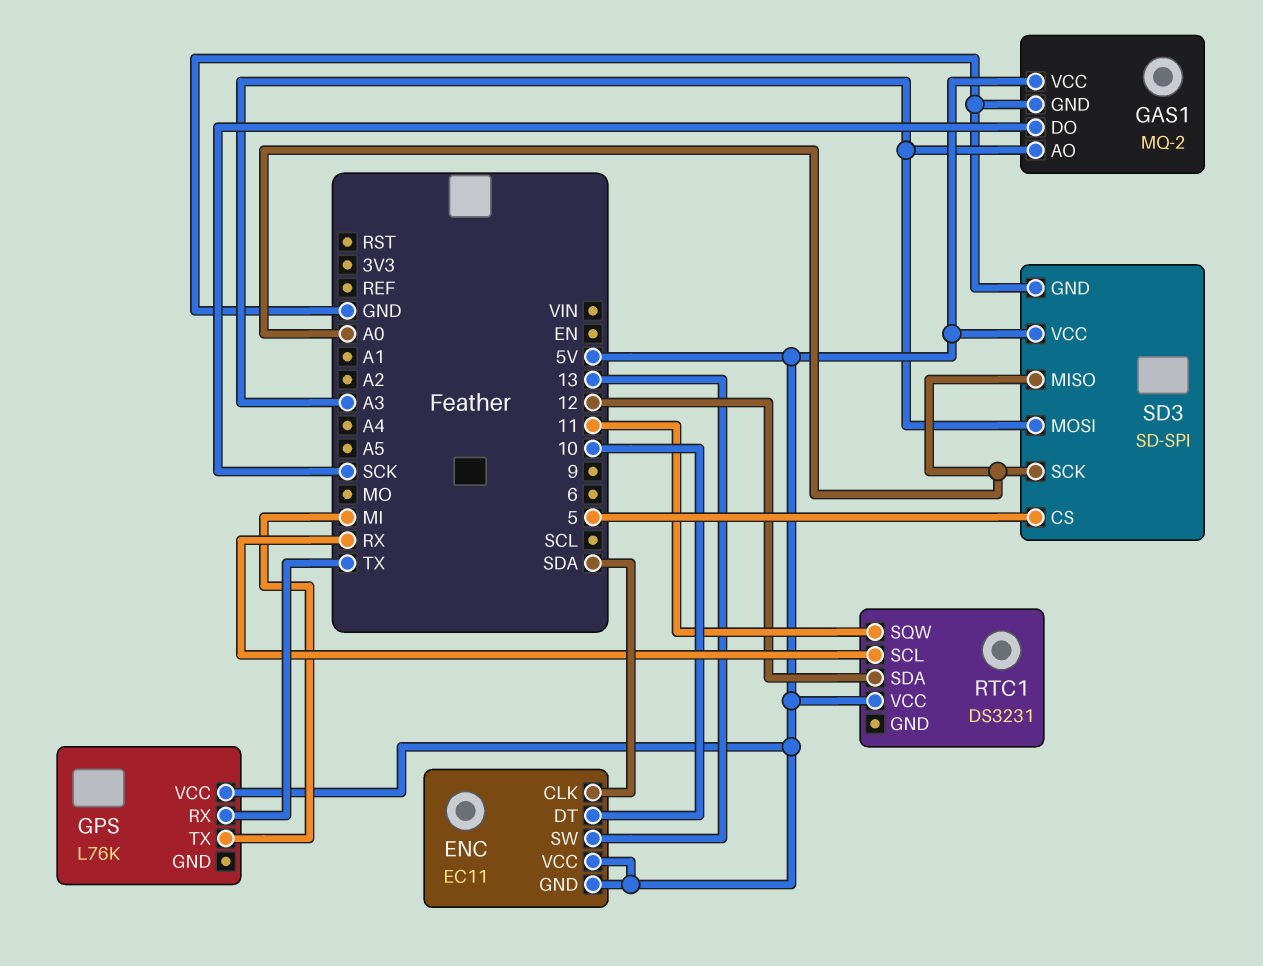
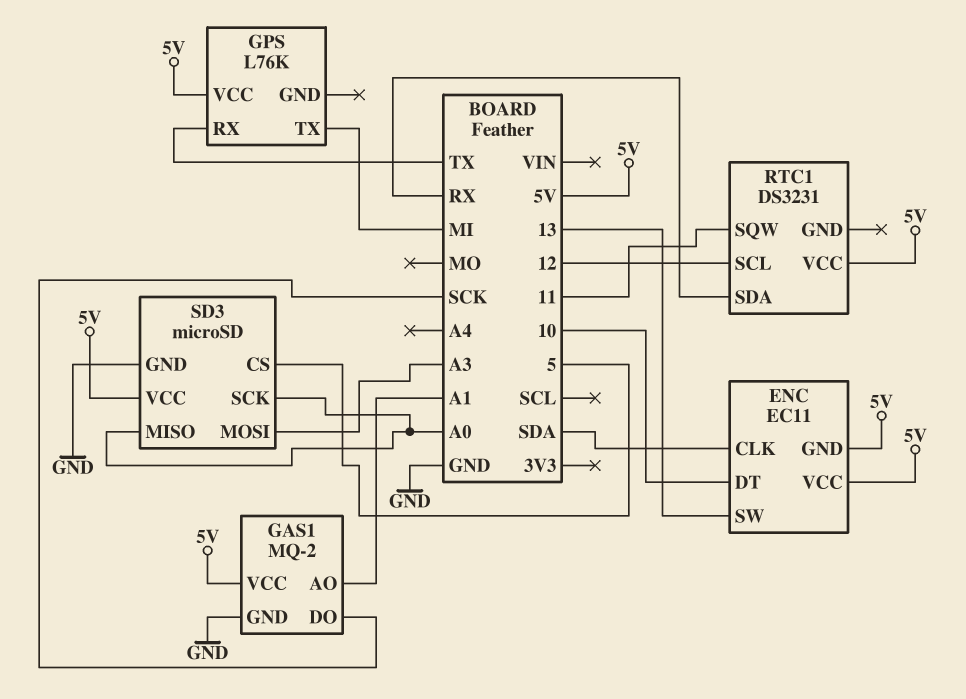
GAS1 pin AO: A3 -> A1
RTC1 pin SCL: RX -> 12
RTC1 pin SDA: 12 -> RX
SD3: SD-SPI -> microSD

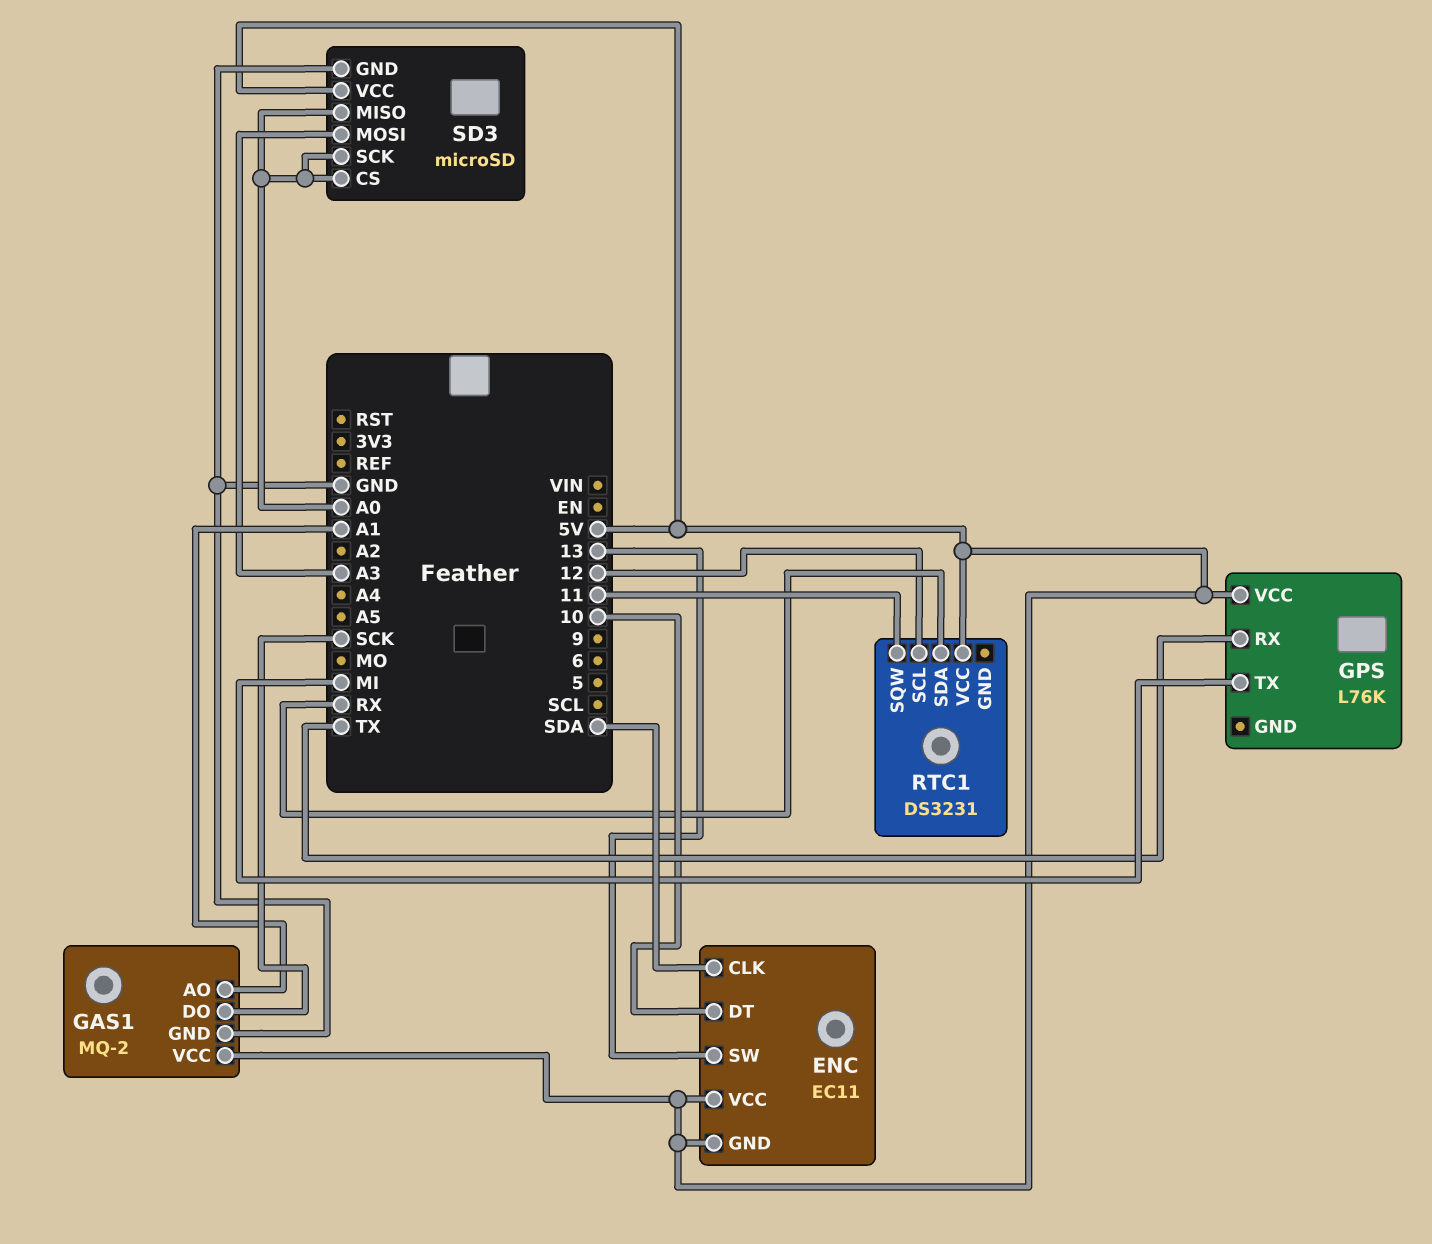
SD3 pin CS: 5 -> A0

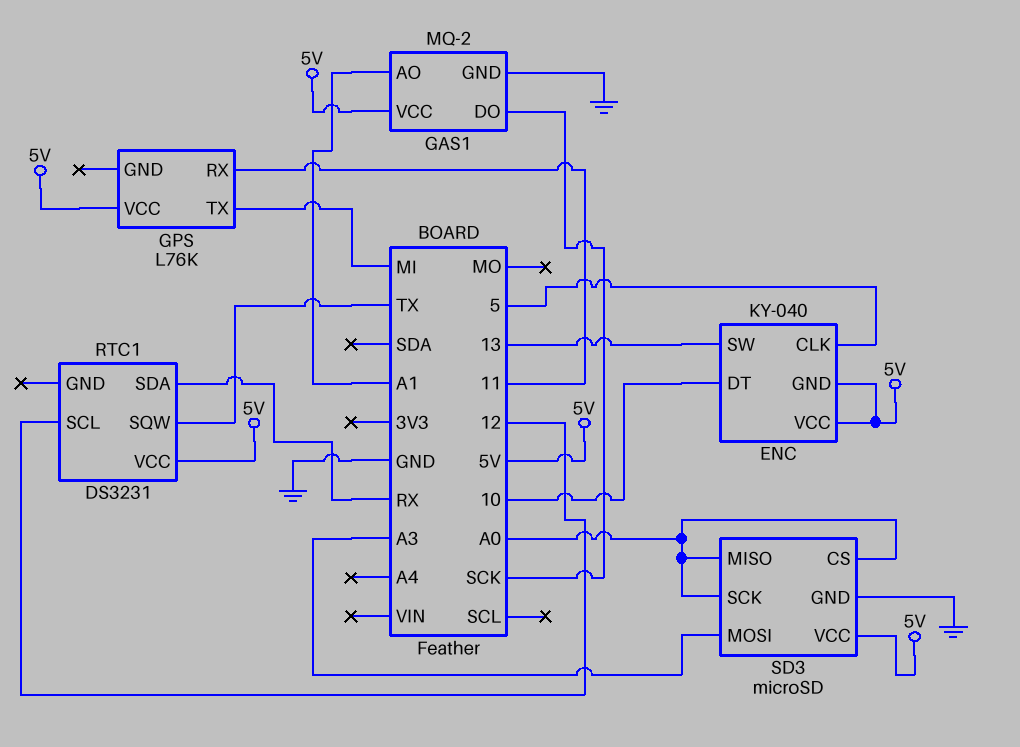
ENC: EC11 -> KY-040
ENC pin CLK: SDA -> 5
GPS pin RX: TX -> 11
RTC1 pin SQW: 11 -> TX

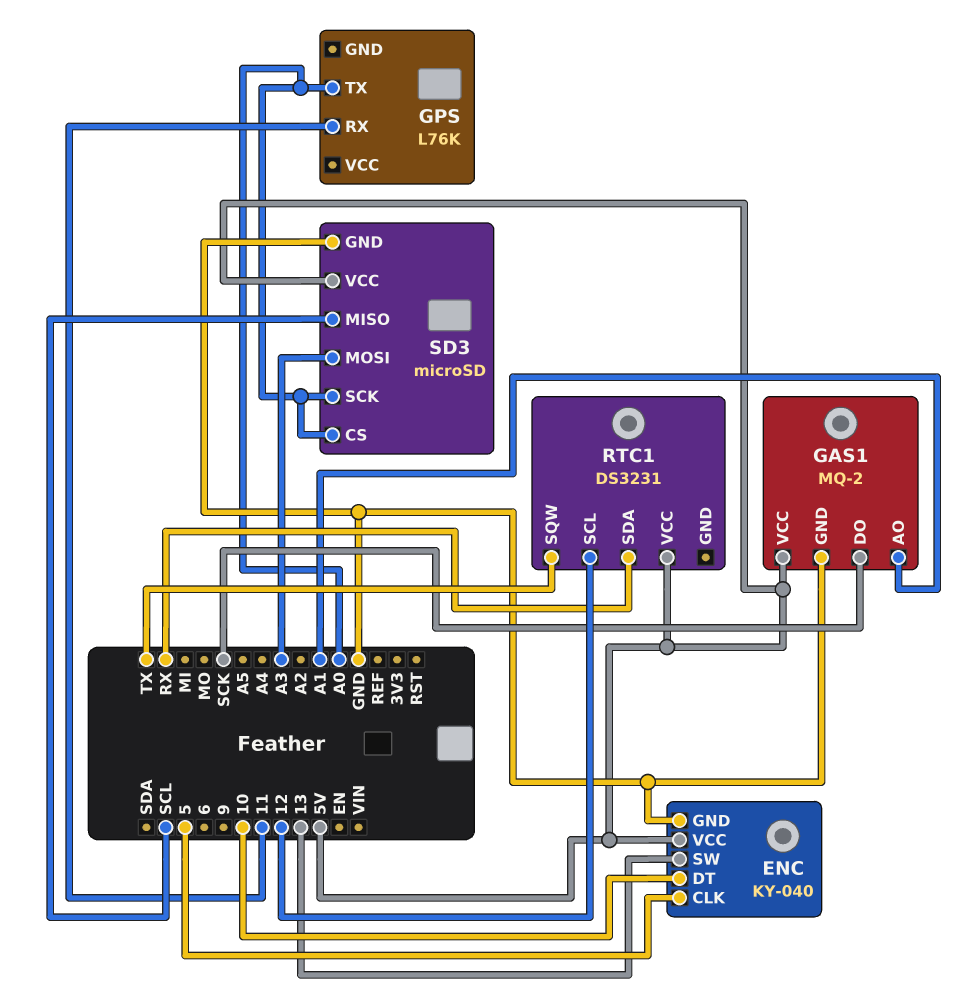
ENC pin GND: 5V -> GND
GPS pin TX: MI -> A0
GPS pin VCC: 5V -> none
SD3 pin MISO: A0 -> SCL

